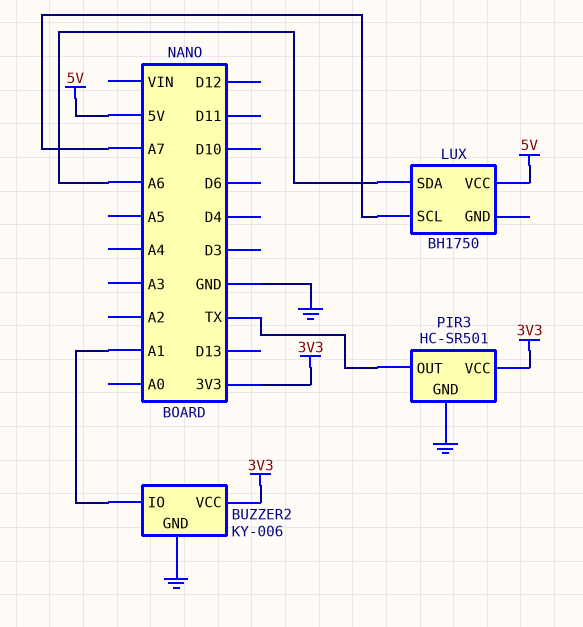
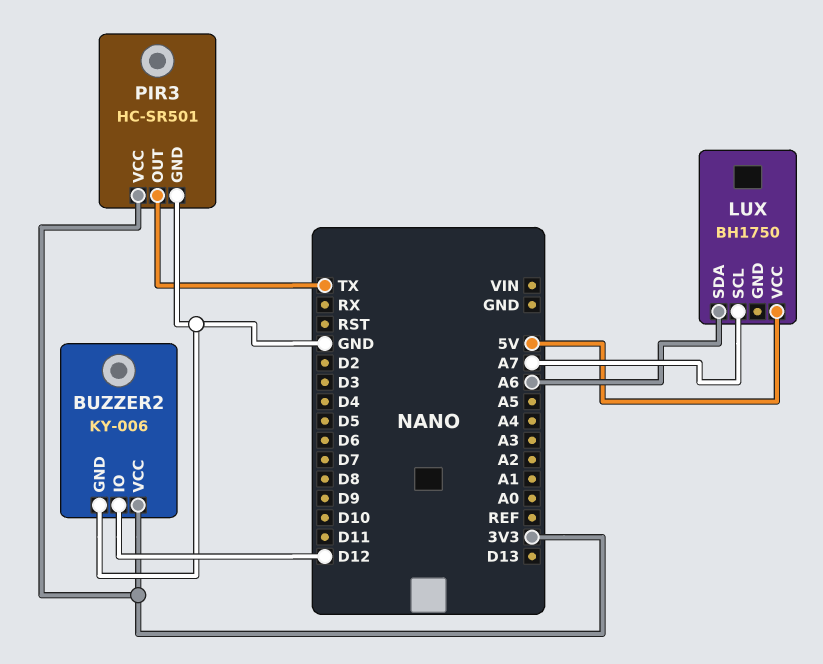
BUZZER2 pin IO: A1 -> D12

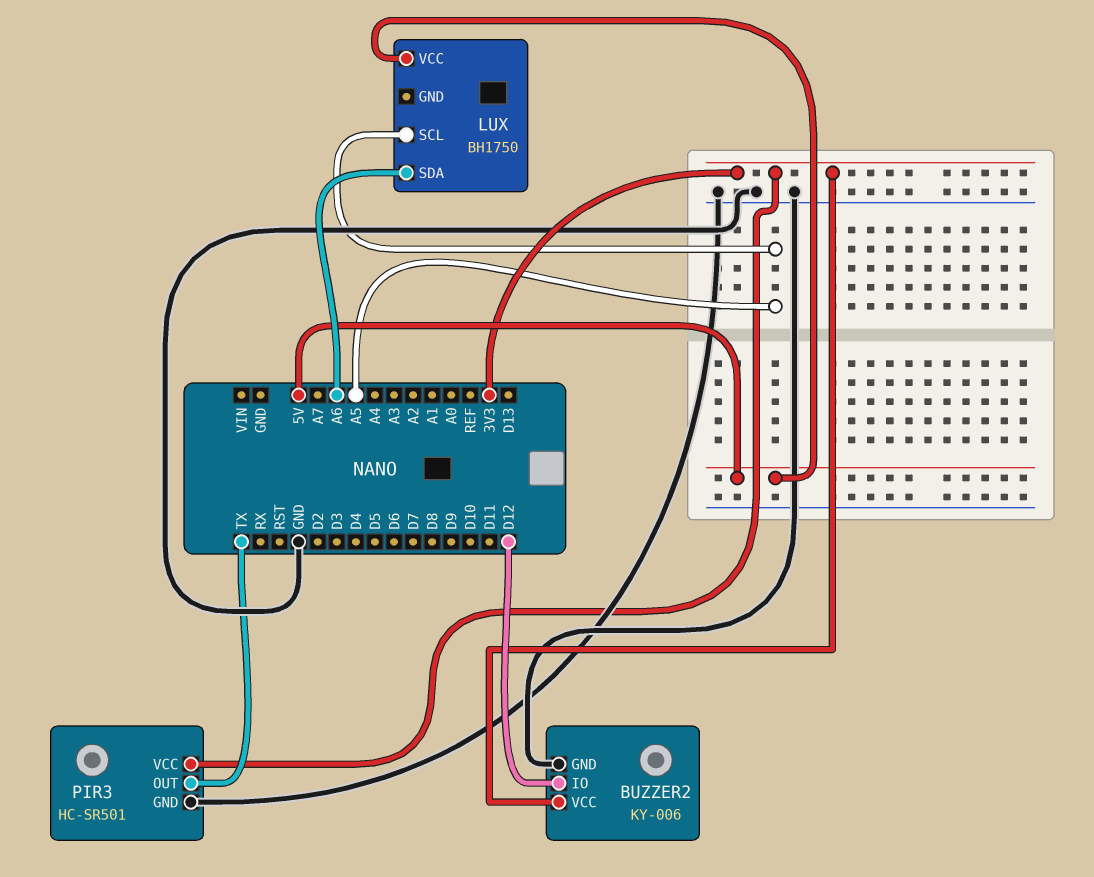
LUX pin SCL: A7 -> A5

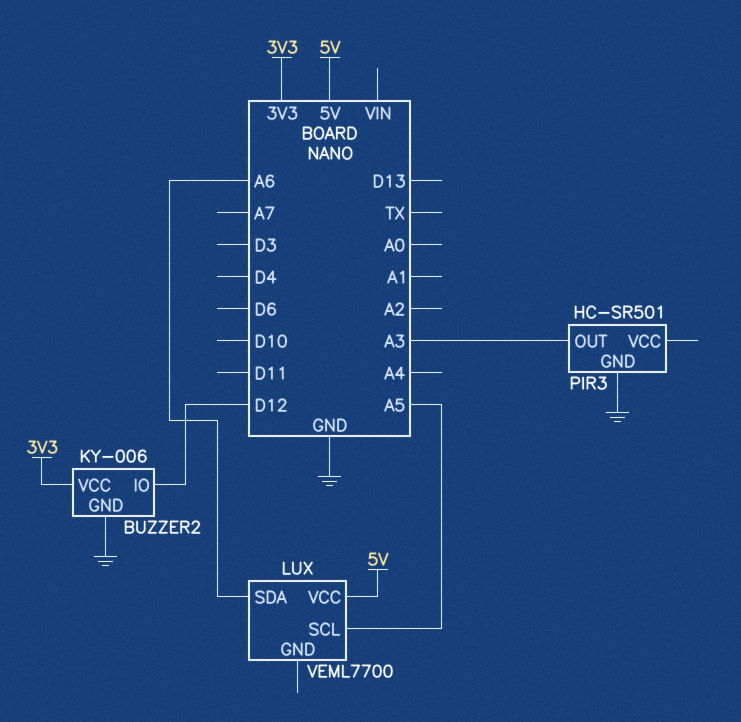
LUX: BH1750 -> VEML7700
PIR3 pin OUT: TX -> A3
PIR3 pin VCC: 3V3 -> none

